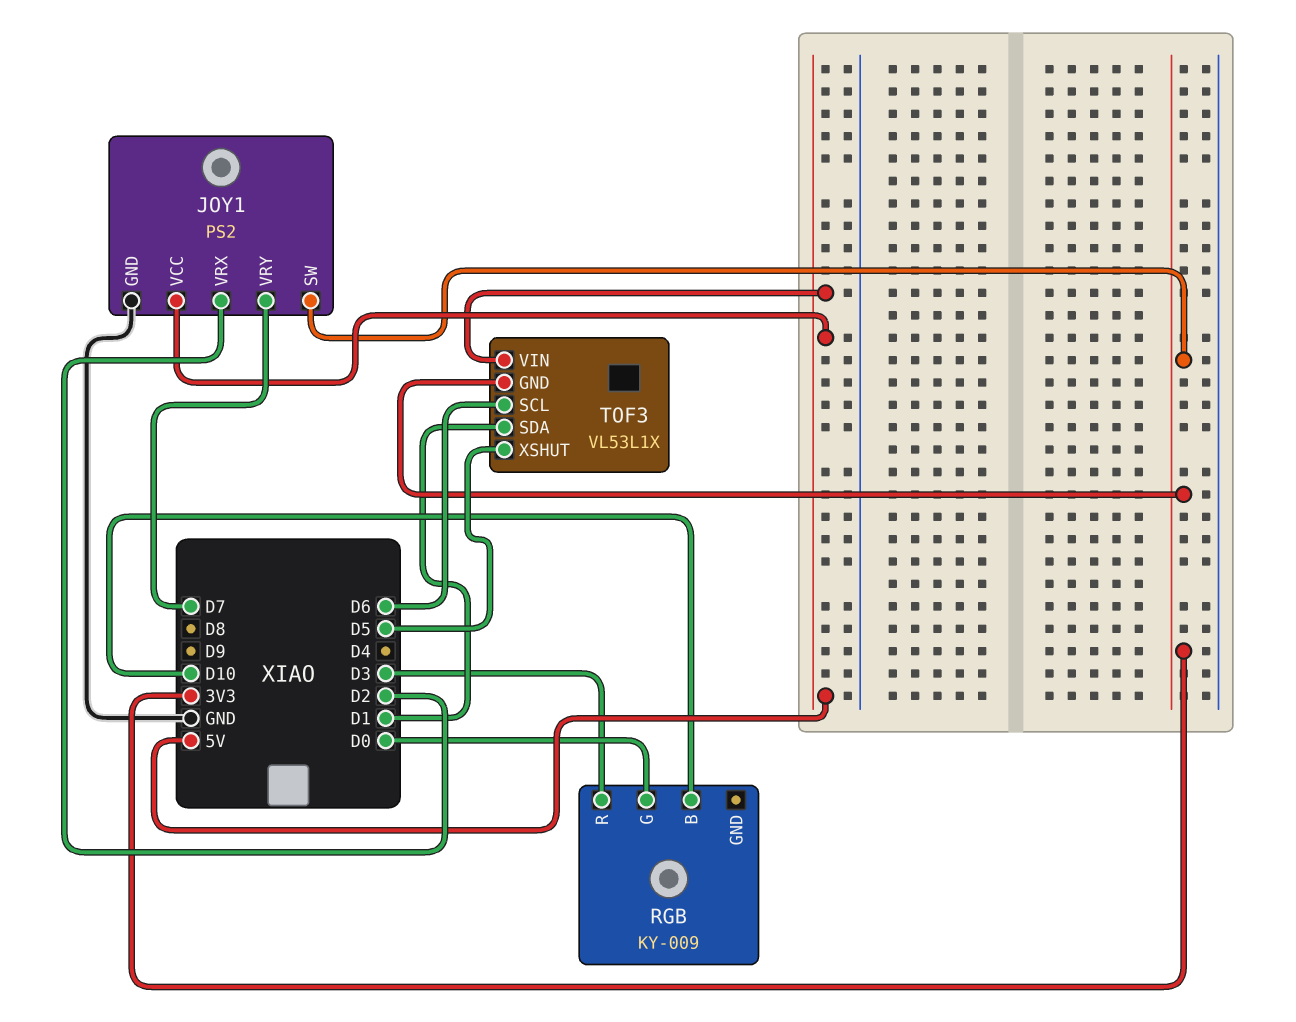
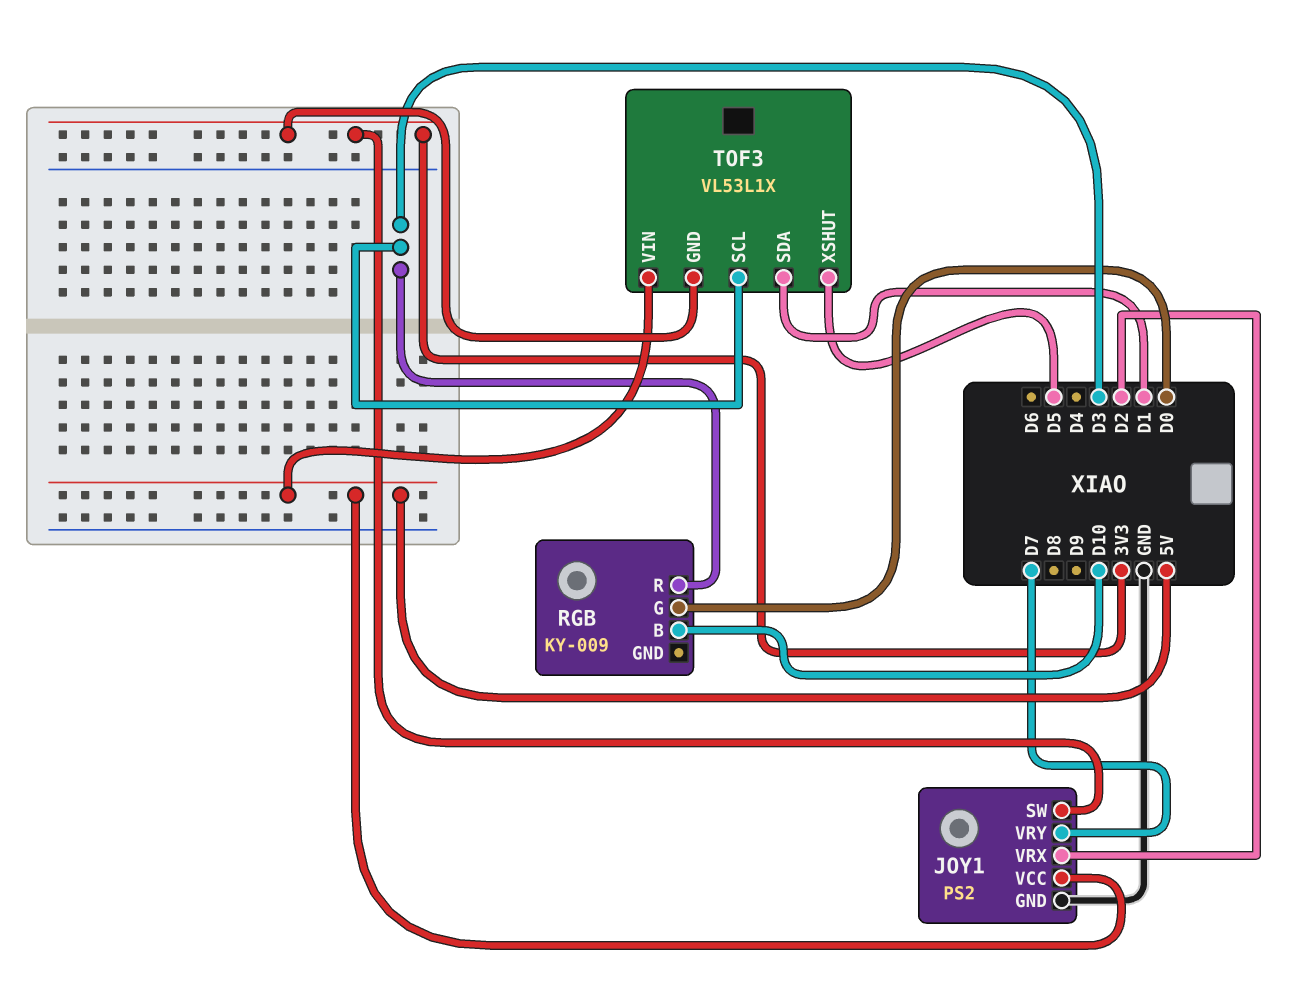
TOF3 pin SCL: D6 -> D3

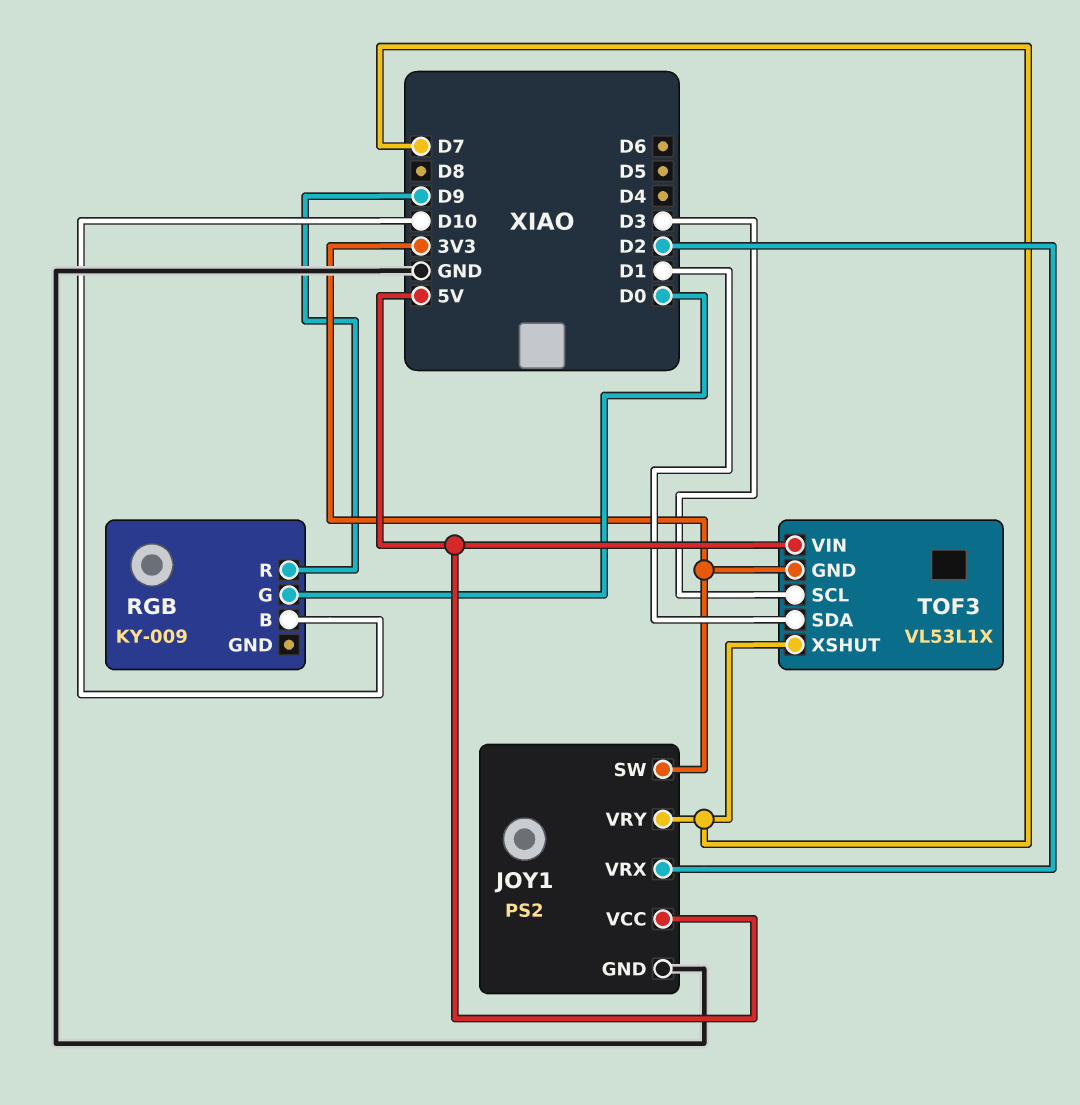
RGB pin R: D3 -> D9
TOF3 pin XSHUT: D5 -> D7

